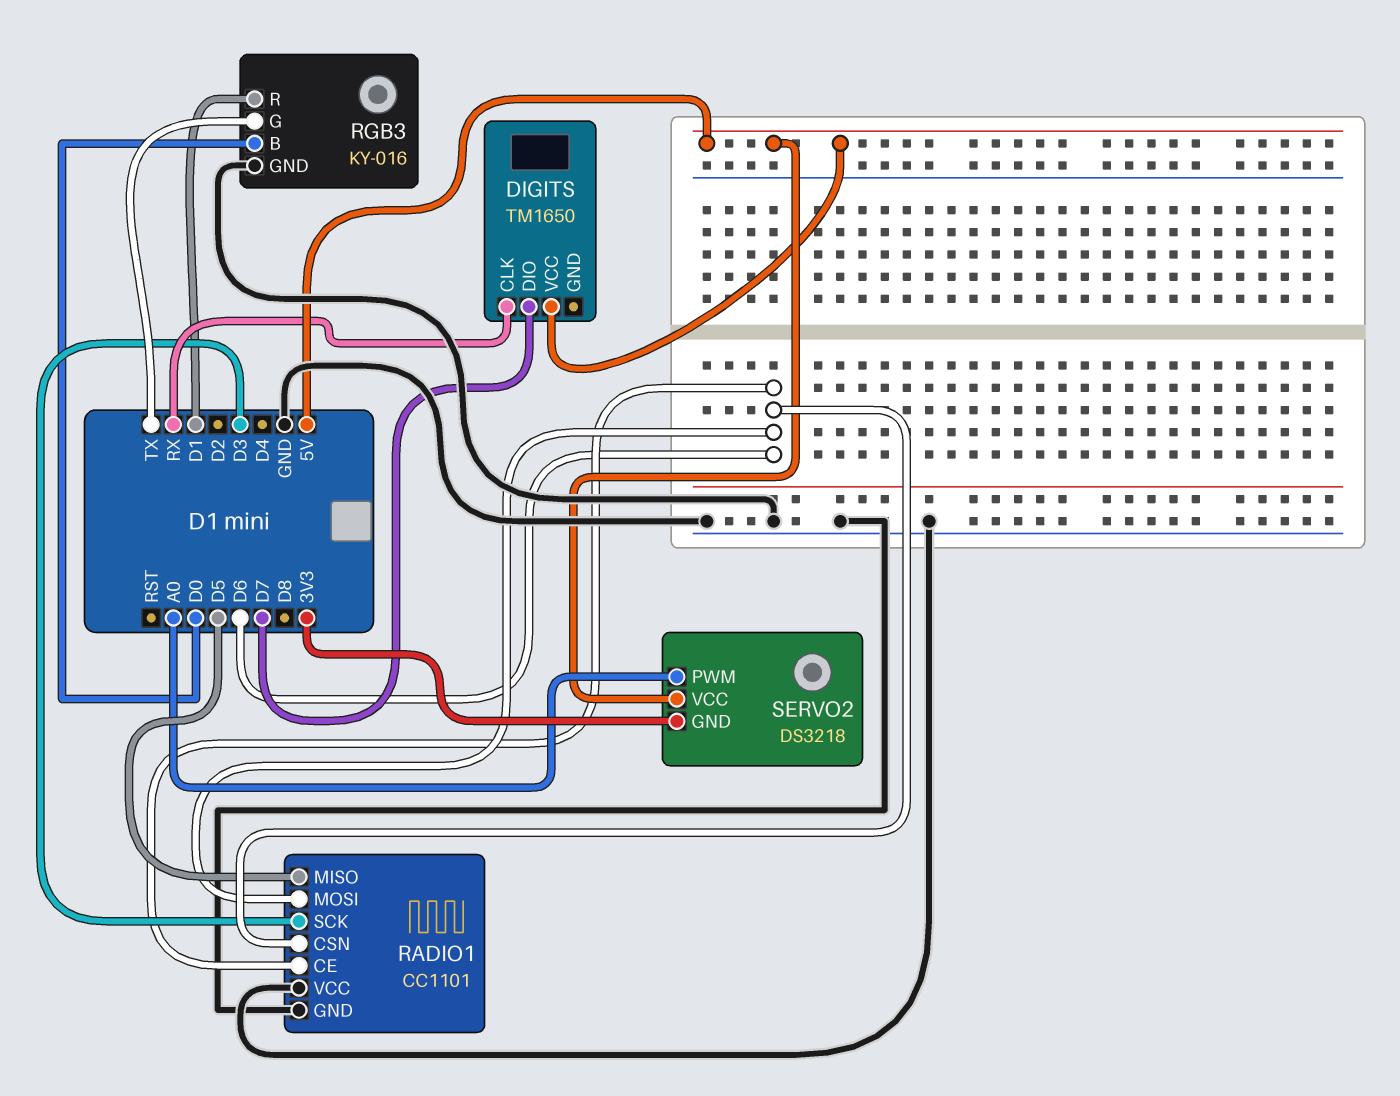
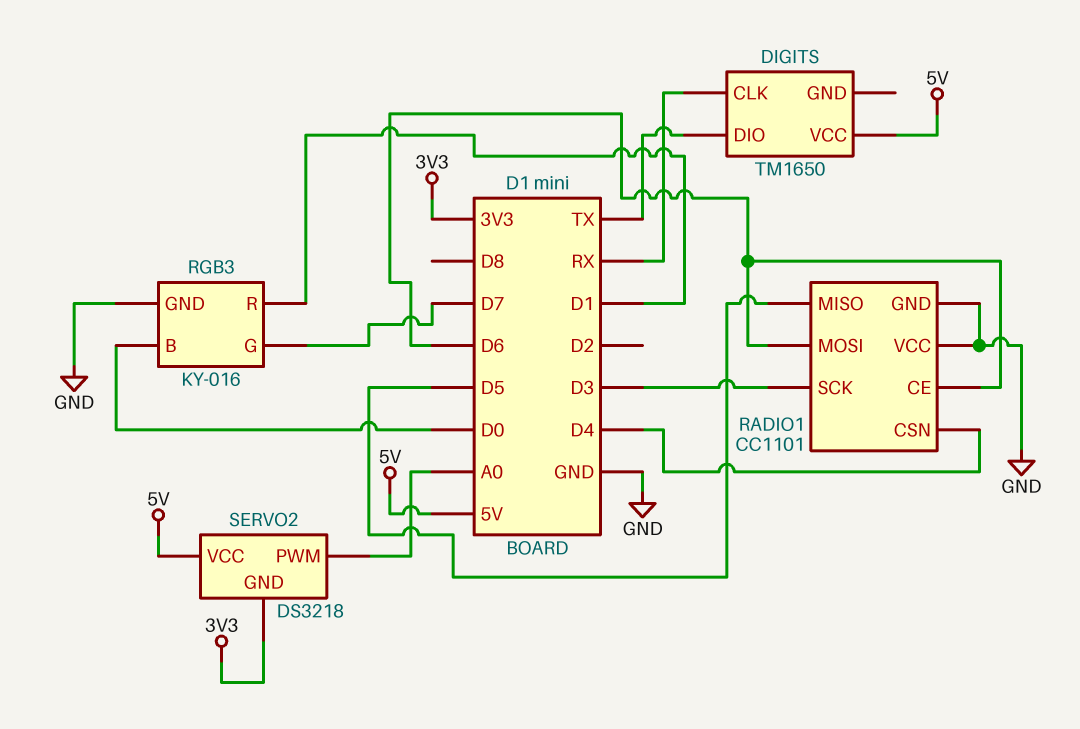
DIGITS pin DIO: D7 -> TX
RADIO1 pin CSN: D6 -> D4
RGB3 pin G: TX -> D7

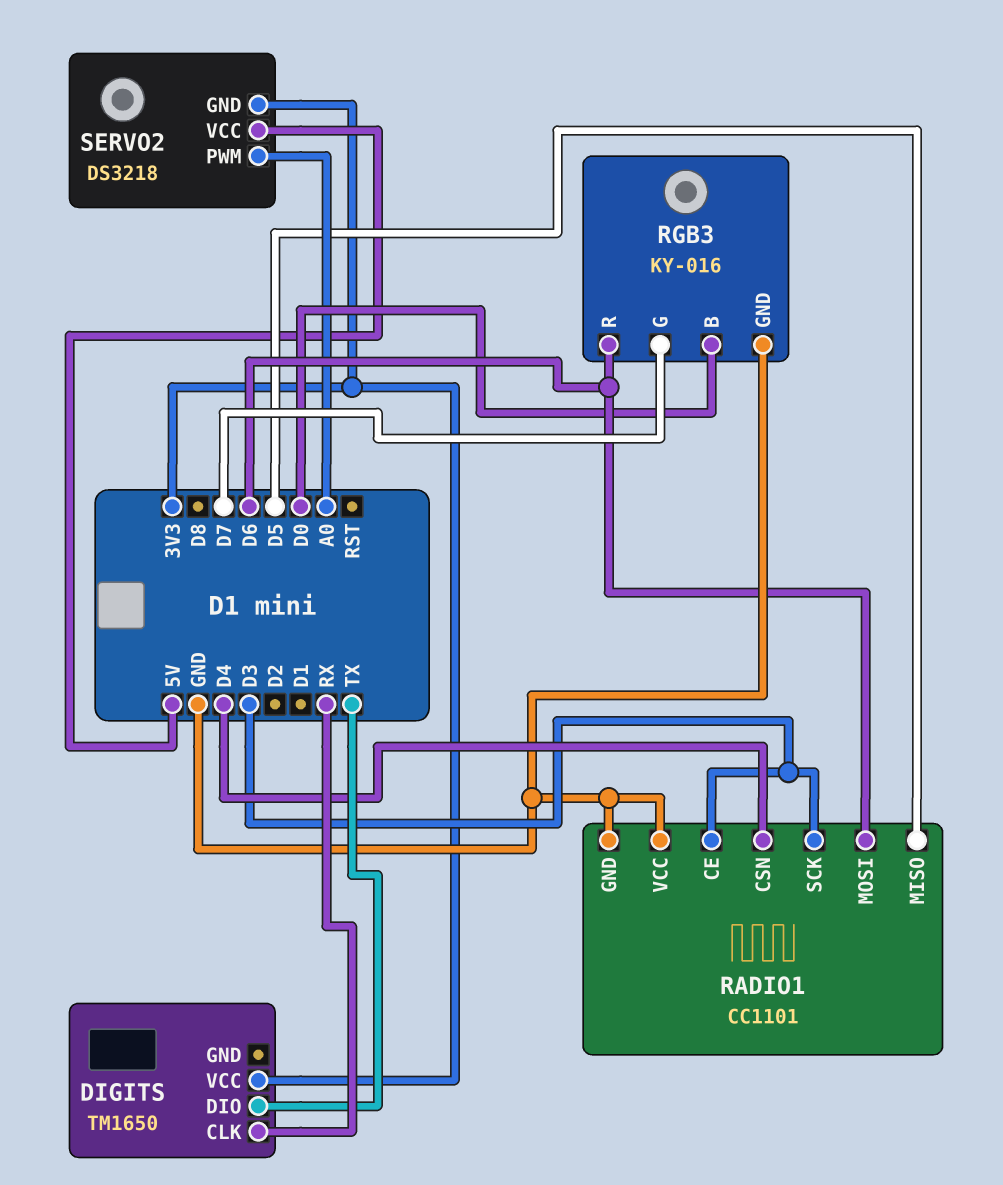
DIGITS pin VCC: 5V -> 3V3
RADIO1 pin CE: D6 -> D3
RGB3 pin R: D1 -> D6

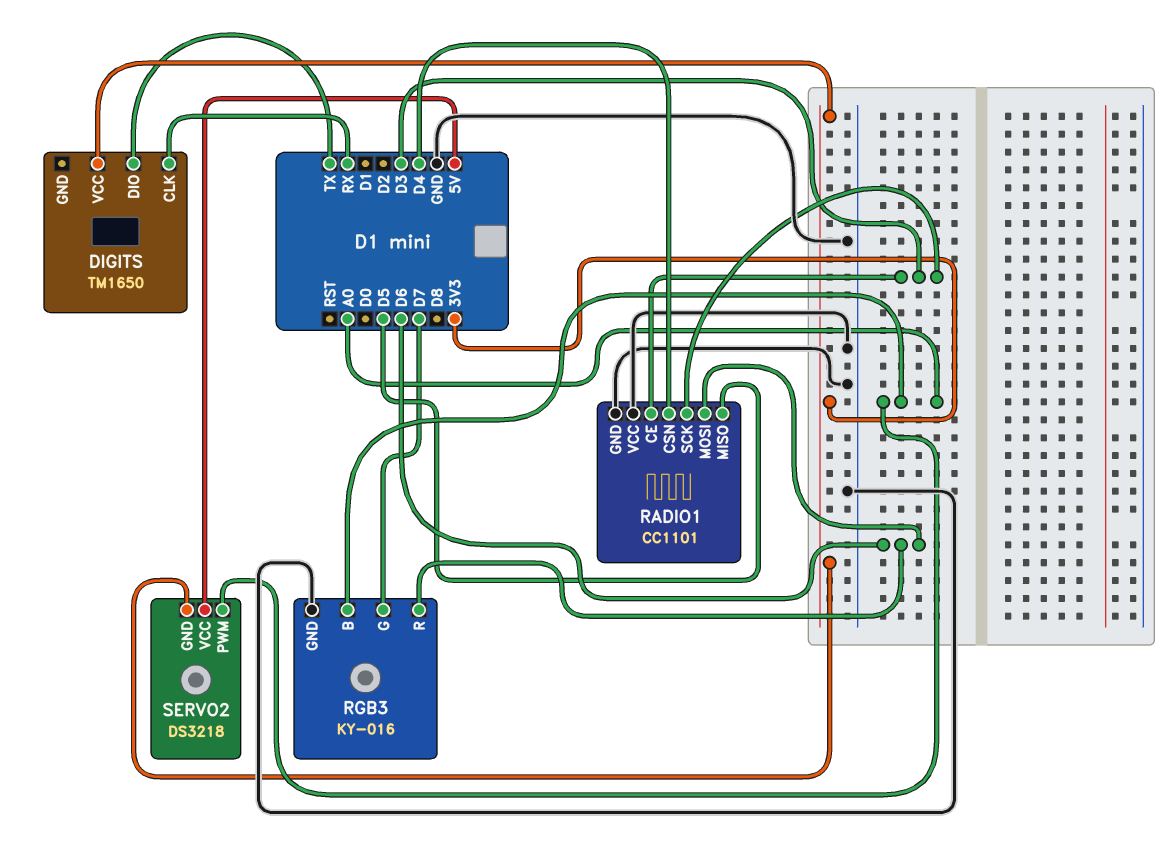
RGB3 pin B: D0 -> A0

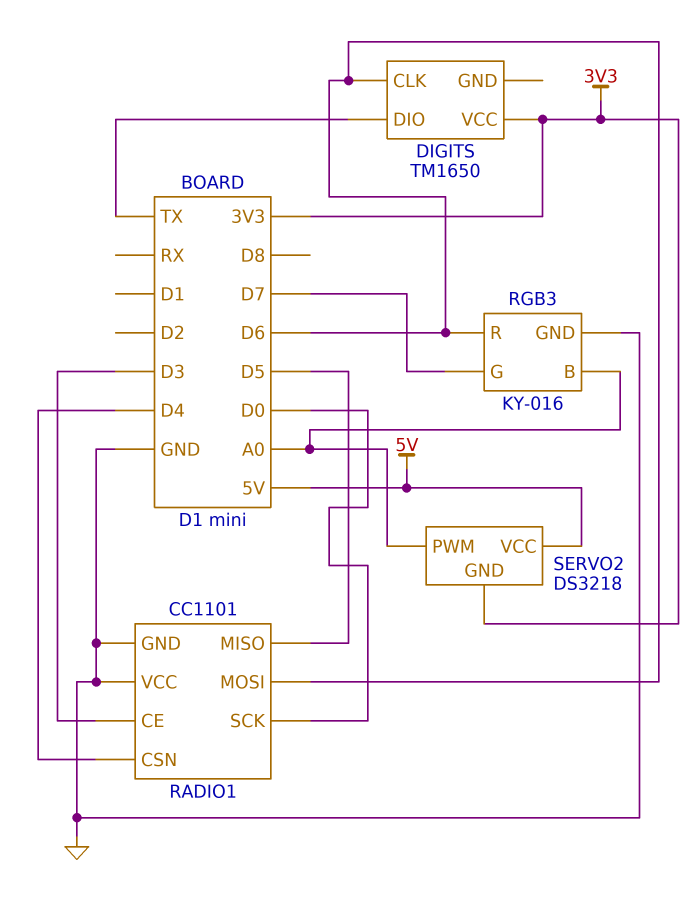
DIGITS pin CLK: RX -> D6
RADIO1 pin SCK: D3 -> D0

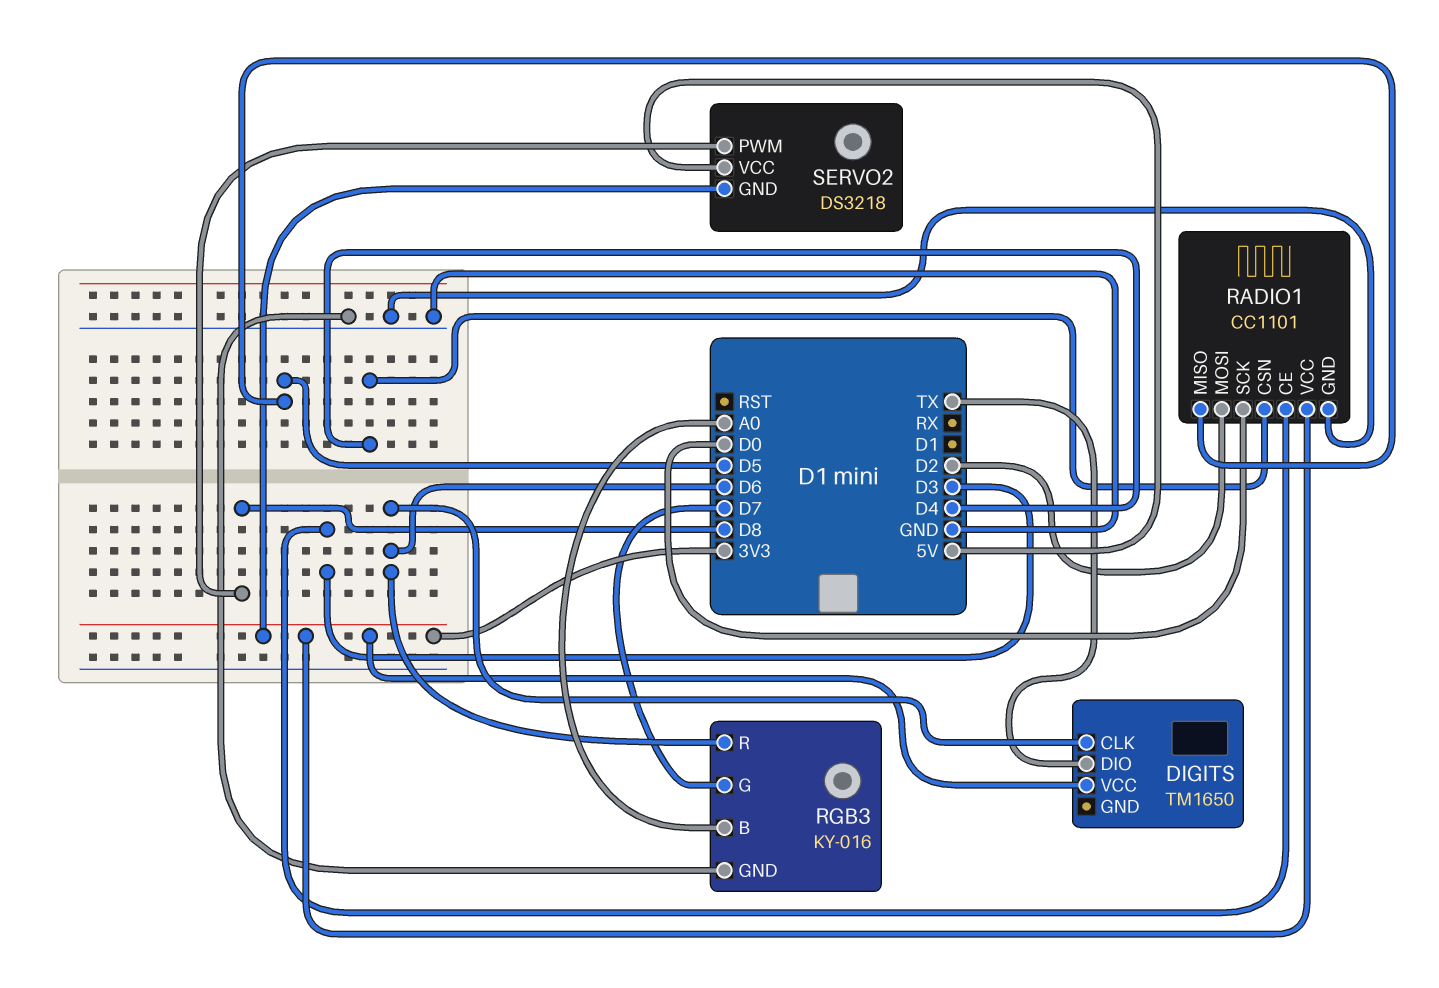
RADIO1 pin MOSI: D6 -> D2
RADIO1 pin VCC: GND -> 3V3
SERVO2 pin PWM: A0 -> D8

